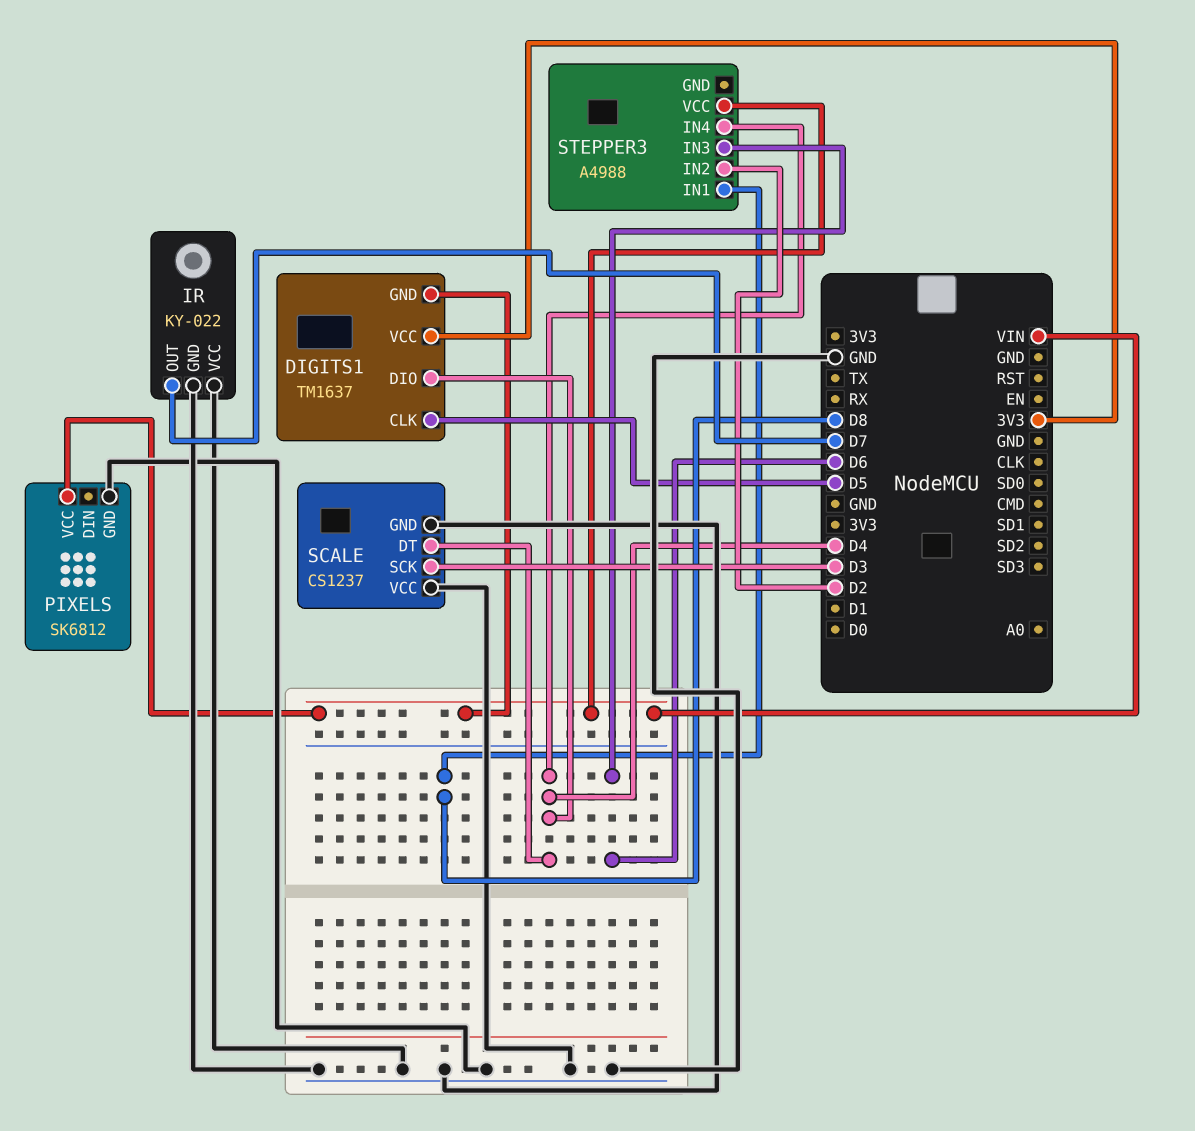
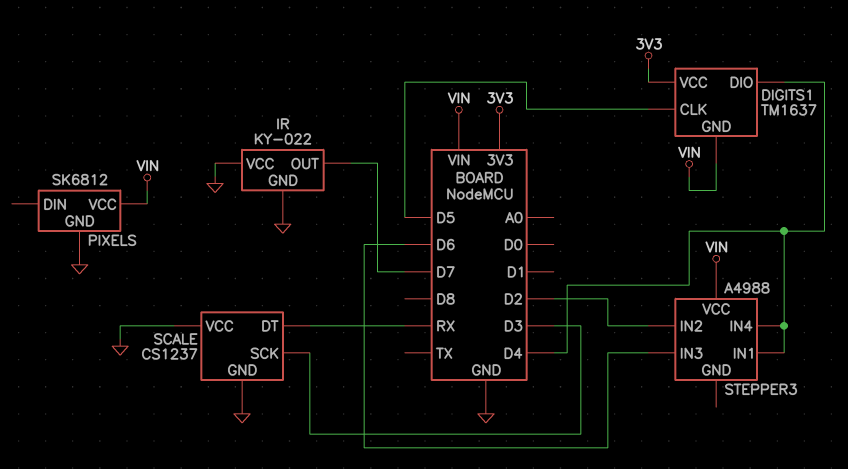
SCALE pin DT: D4 -> RX
STEPPER3 pin IN1: D8 -> D4

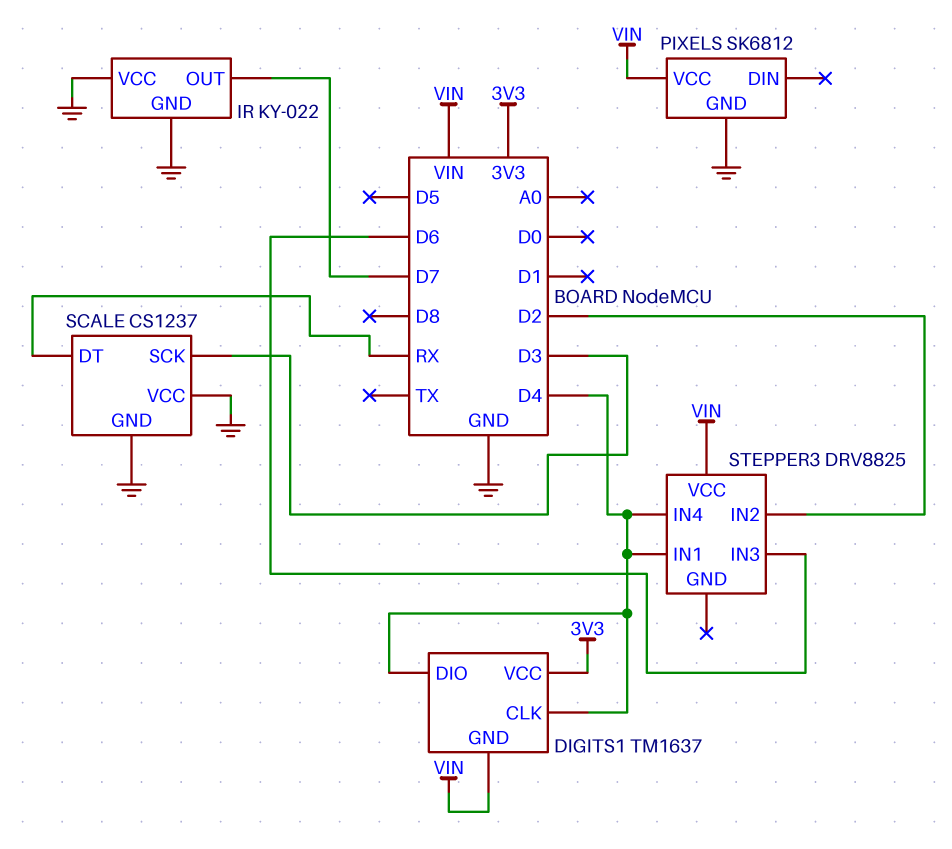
DIGITS1 pin CLK: D5 -> D4
STEPPER3: A4988 -> DRV8825

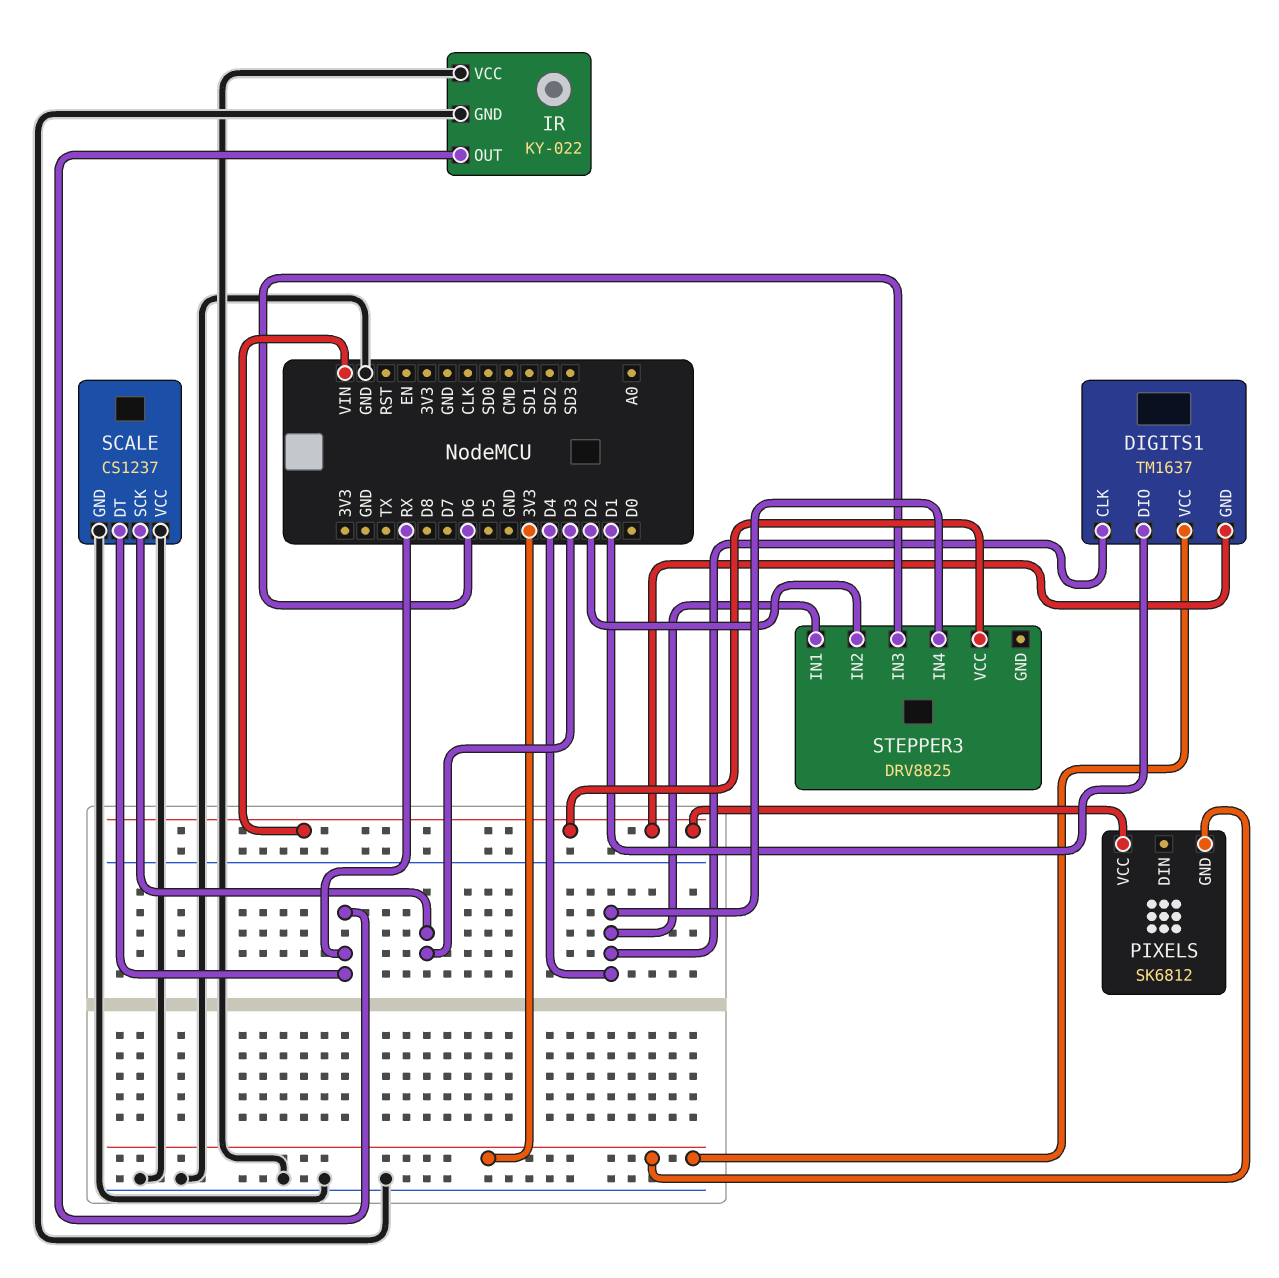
DIGITS1 pin DIO: D4 -> D1
IR pin OUT: D7 -> RX
PIXELS pin GND: GND -> 3V3

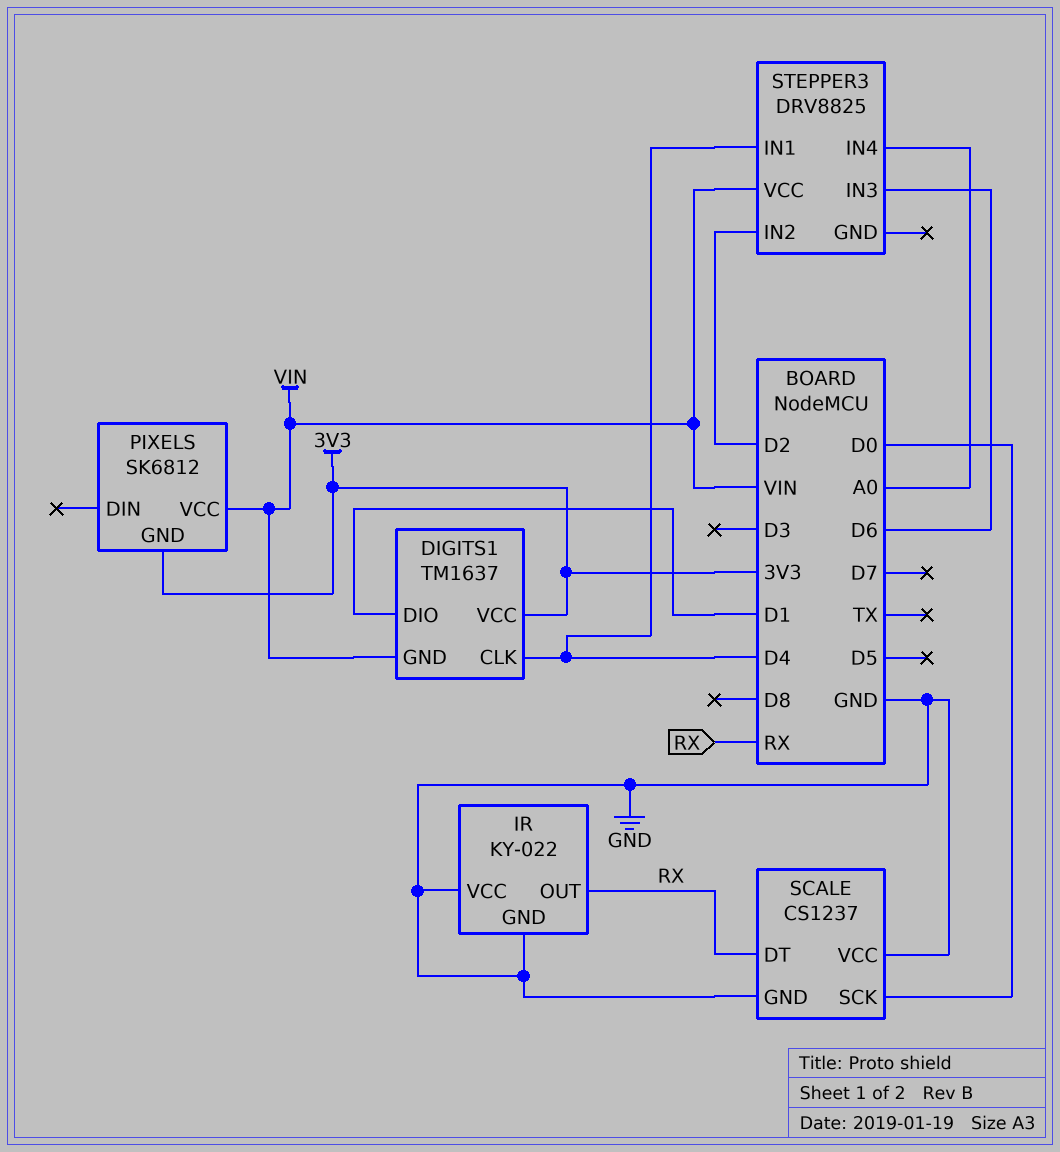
SCALE pin SCK: D3 -> D0
STEPPER3 pin IN4: D4 -> A0

